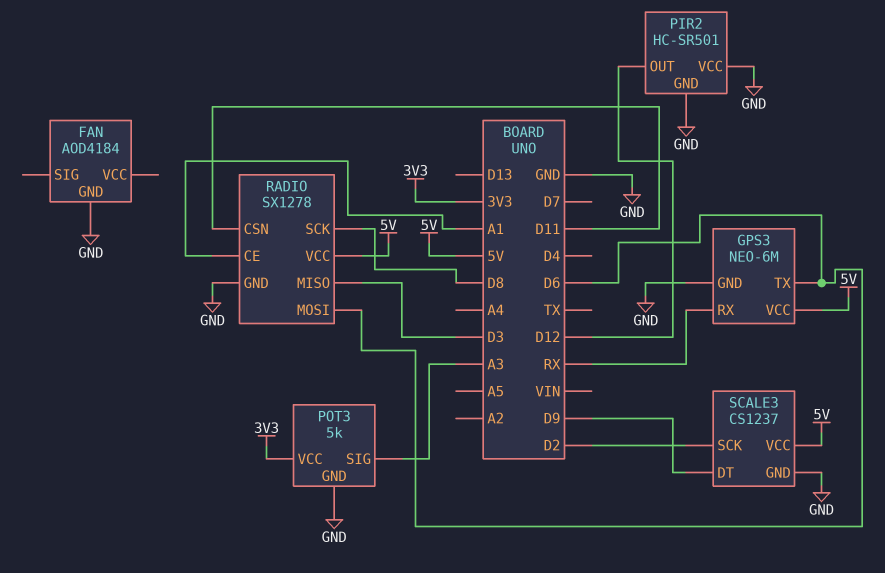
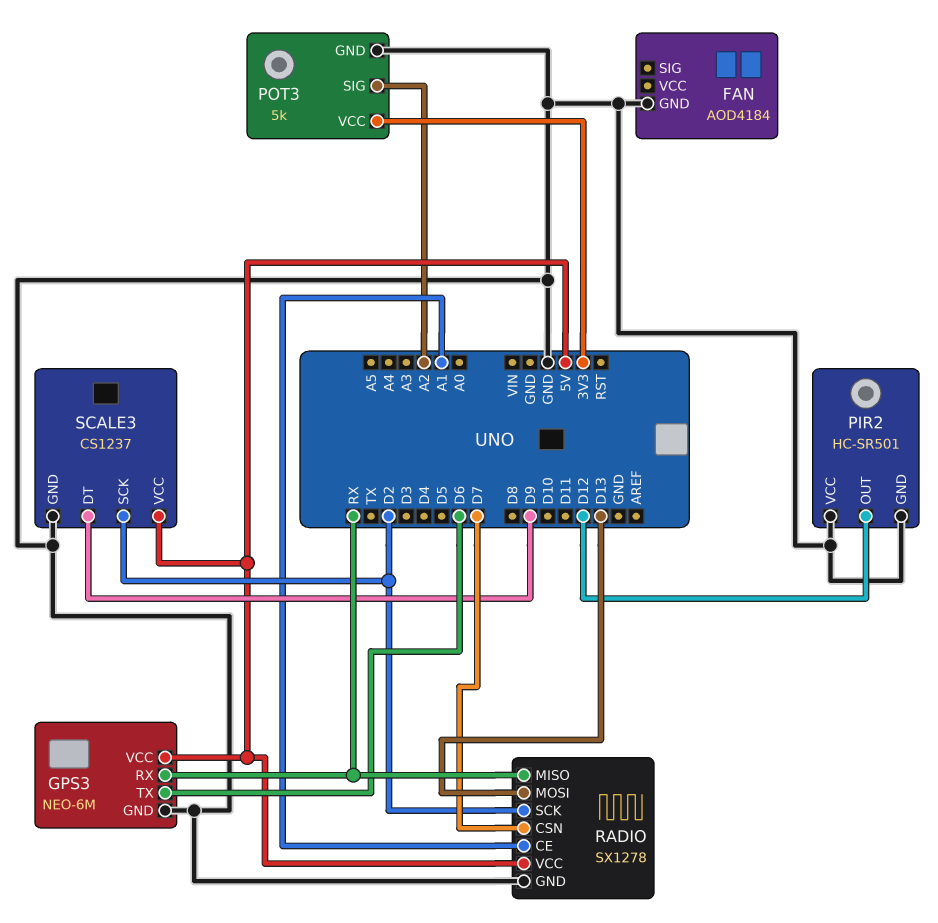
POT3 pin SIG: A3 -> A2
RADIO pin CSN: D11 -> D7
RADIO pin MISO: D3 -> RX
RADIO pin MOSI: D6 -> D13
RADIO pin SCK: D8 -> D2

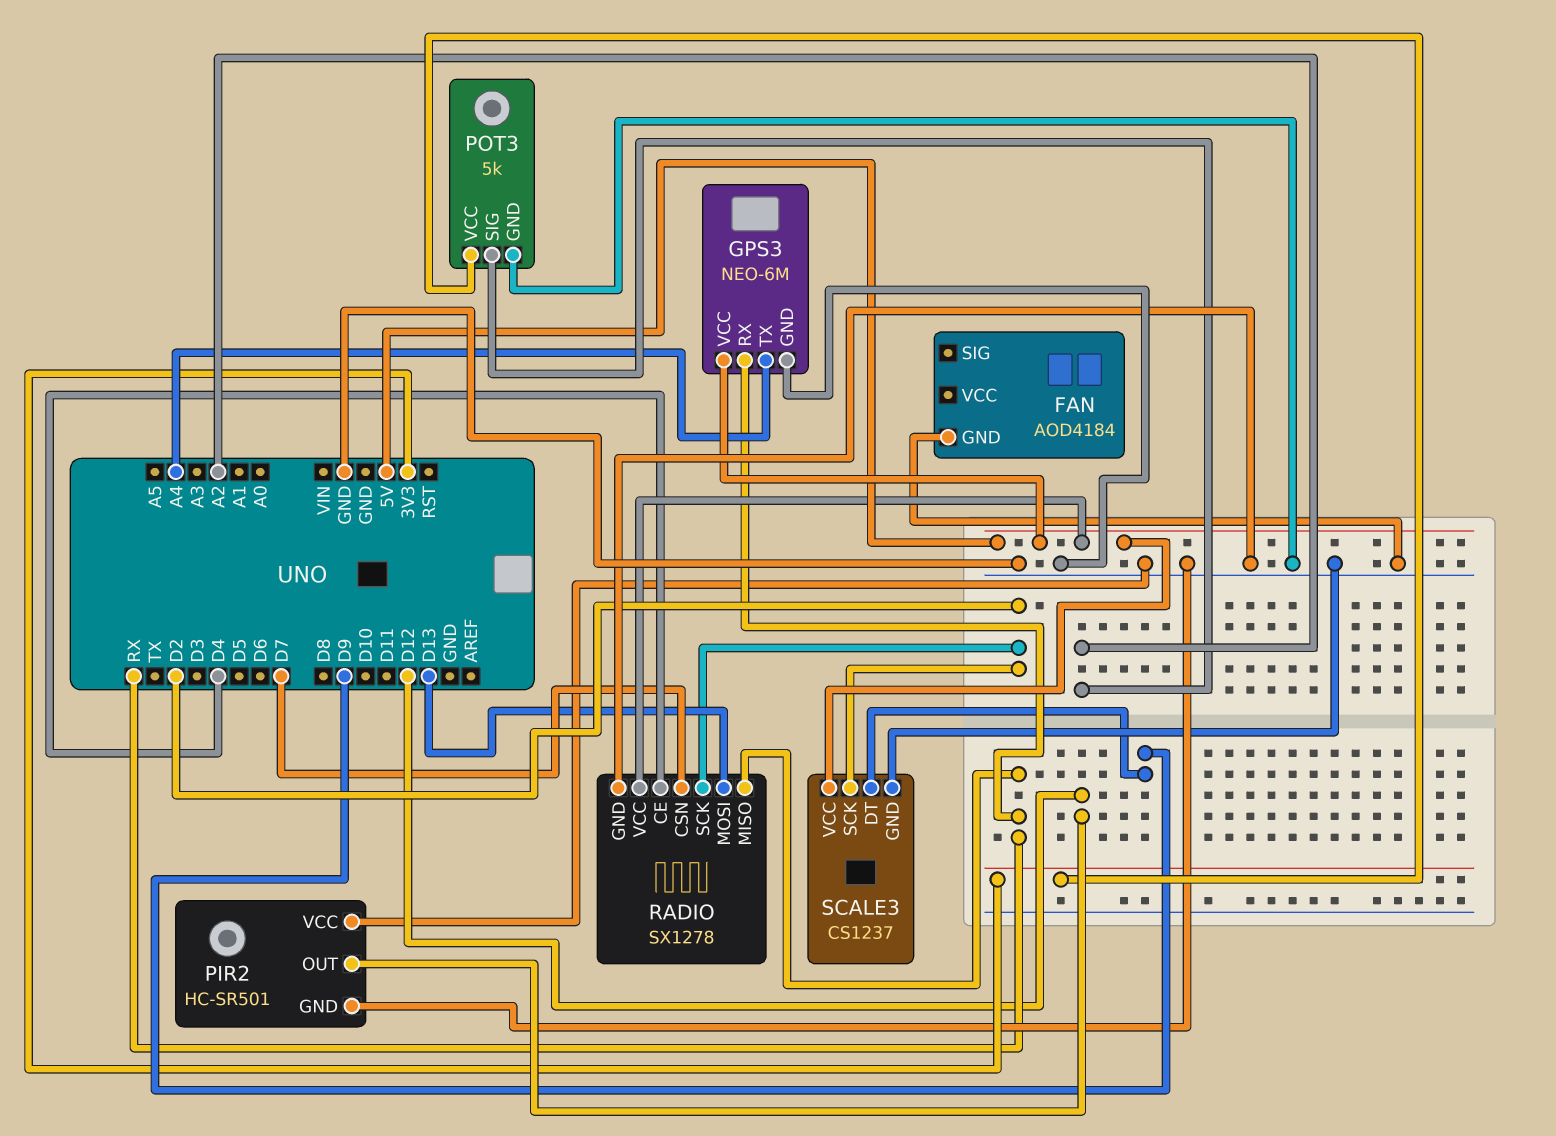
GPS3 pin TX: D6 -> A4
RADIO pin CE: A1 -> D4

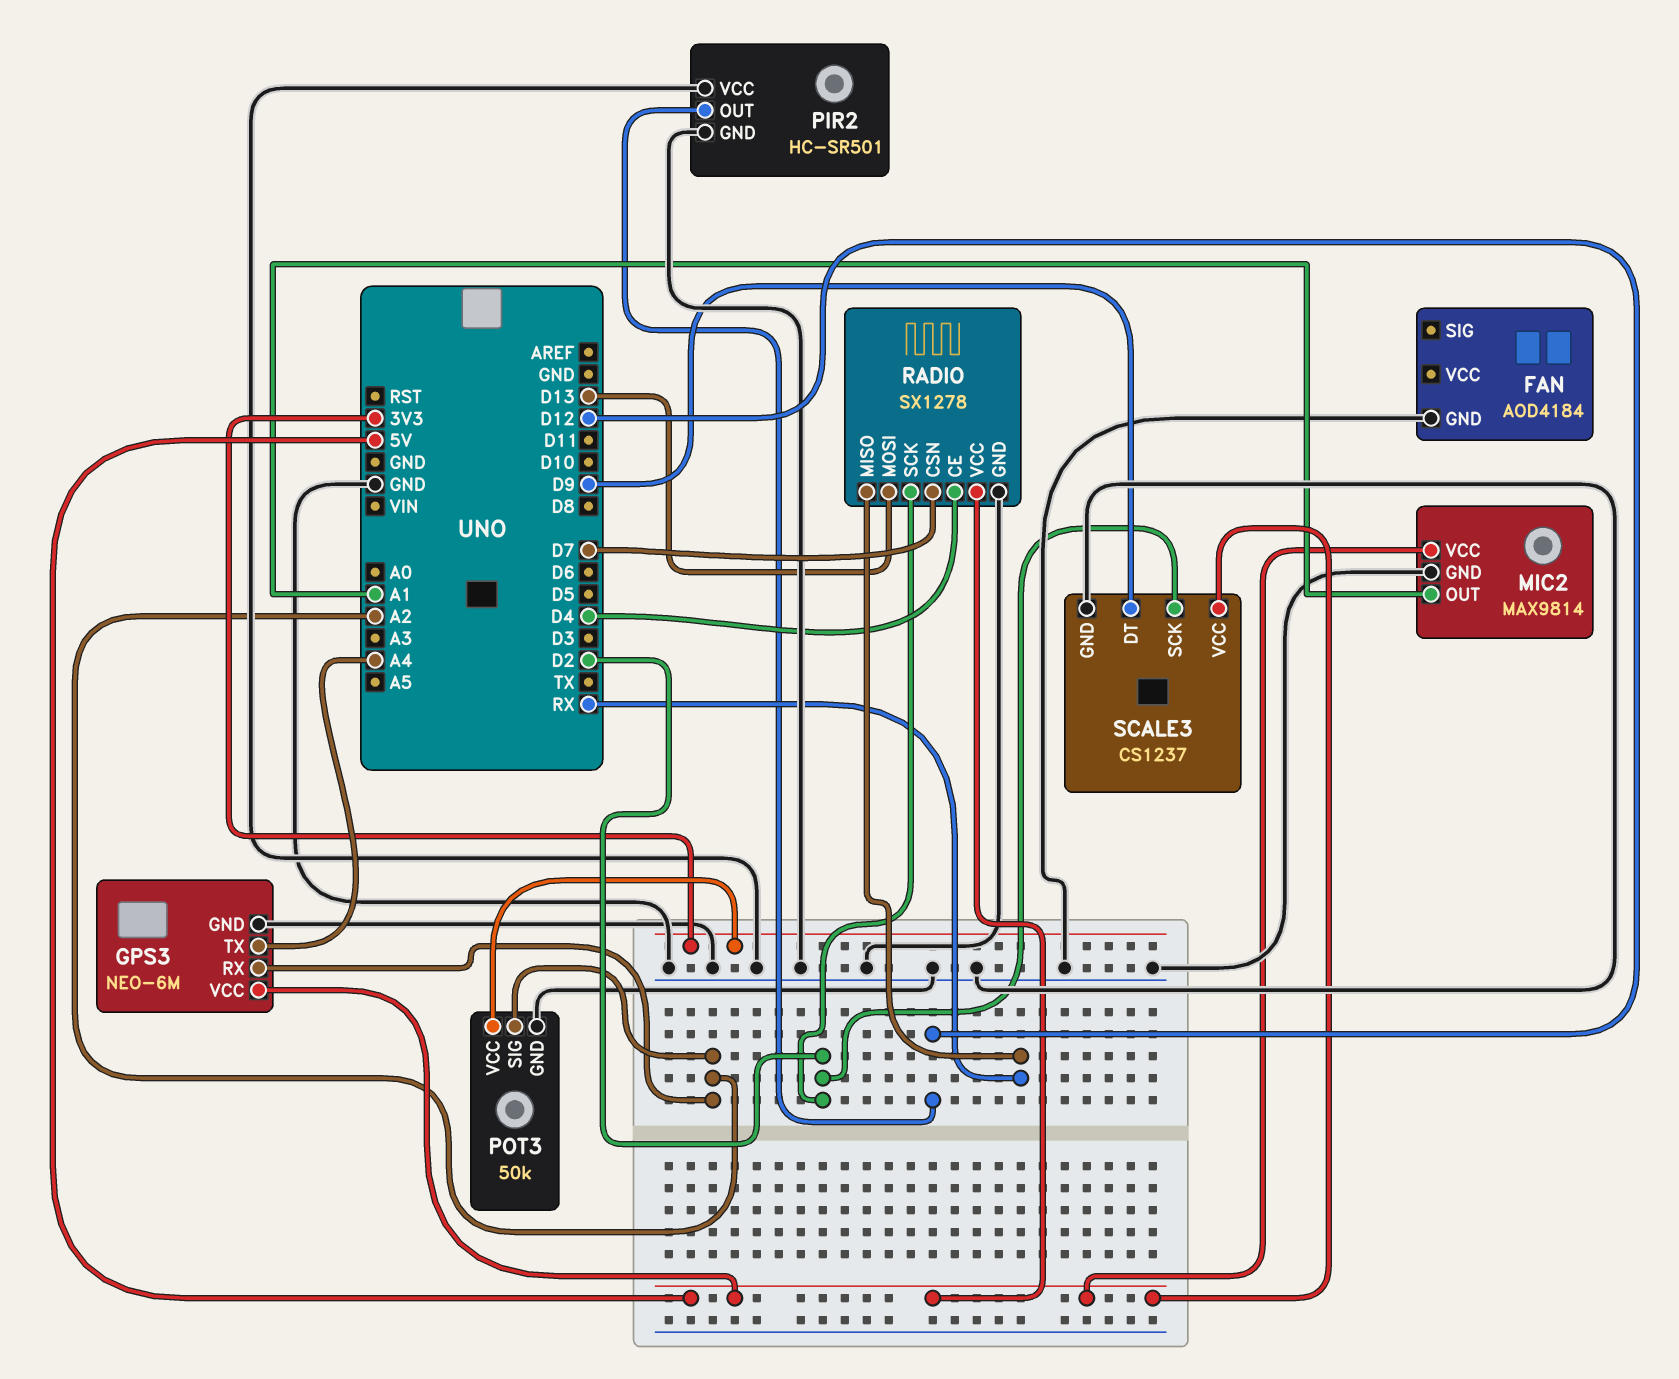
GPS3 pin RX: RX -> A2
MIC2: none -> MAX9814
MIC2 pin GND: none -> GND
MIC2 pin OUT: none -> A1
MIC2 pin VCC: none -> 5V
POT3: 5k -> 50k

